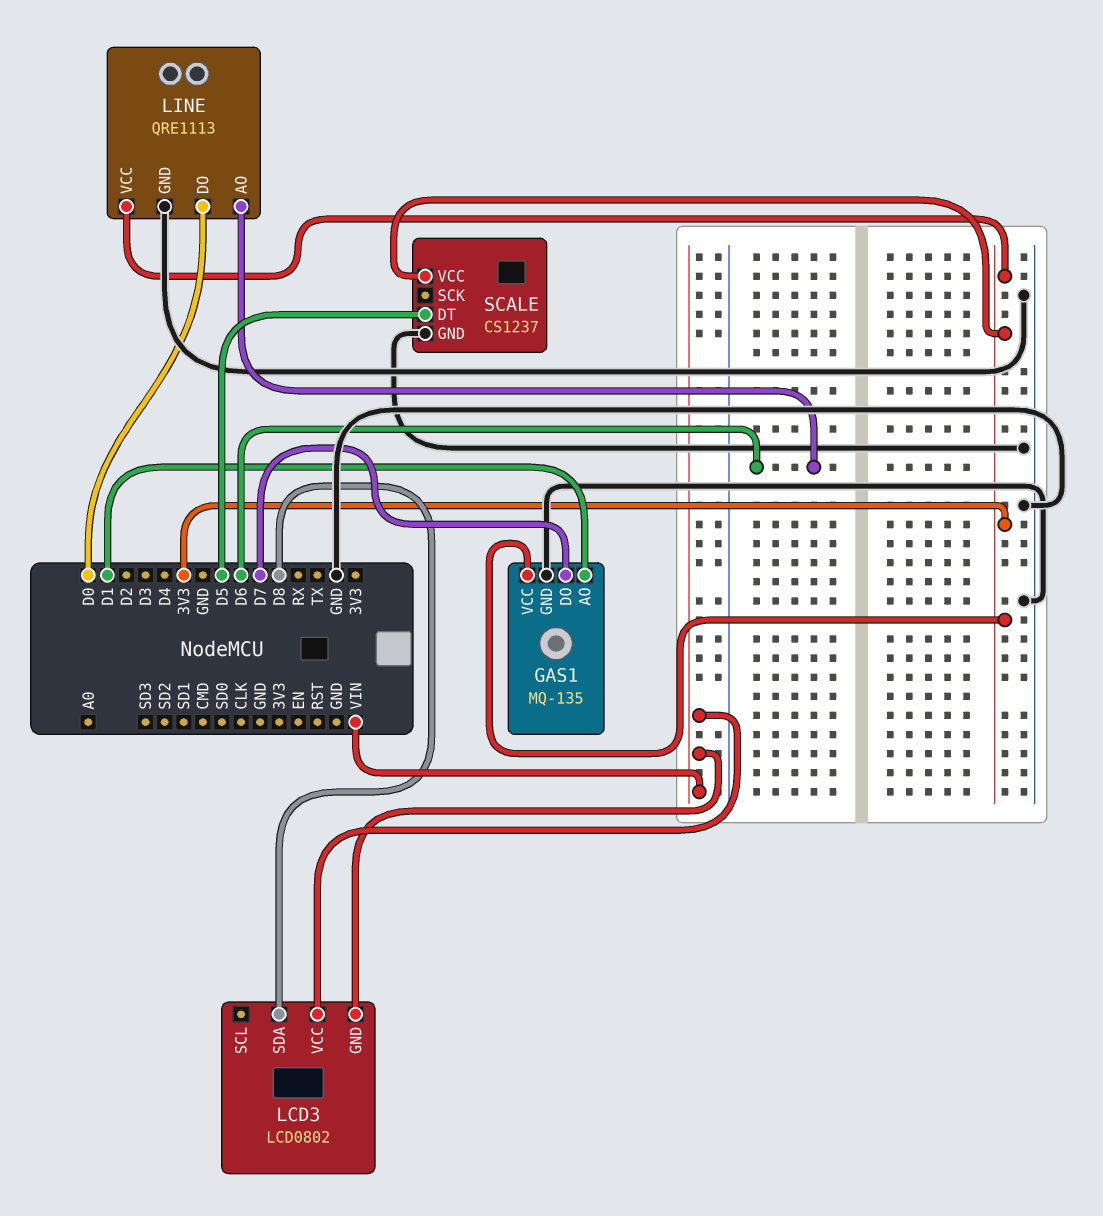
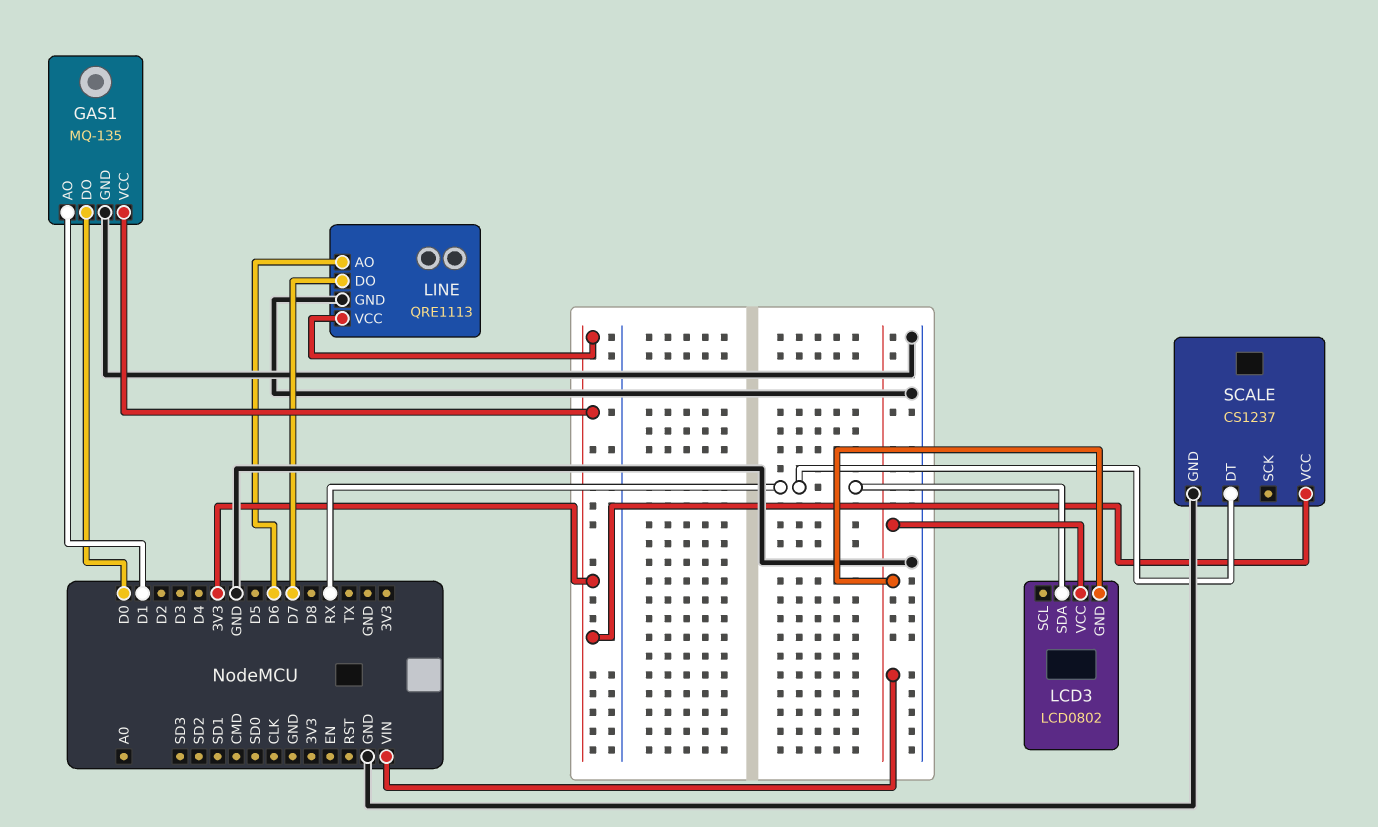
GAS1 pin DO: D7 -> D0
LCD3 pin SDA: D8 -> RX
LINE pin DO: D0 -> D7
SCALE pin DT: D5 -> RX

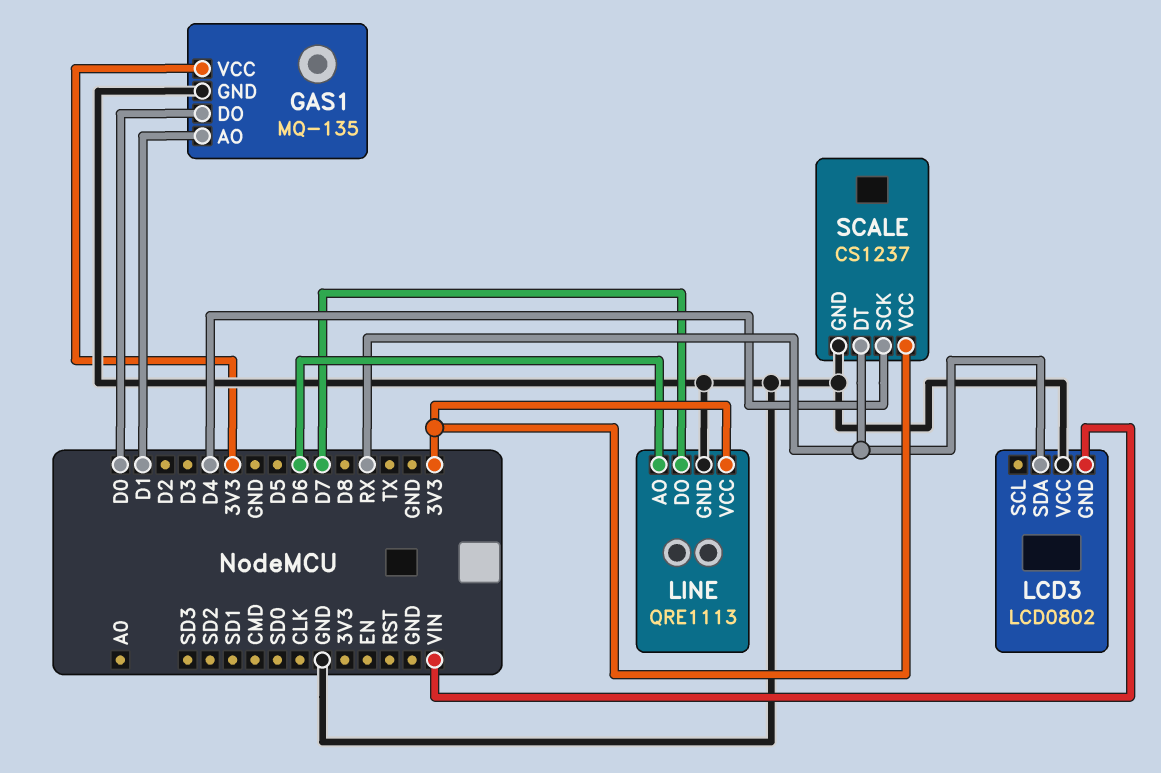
LCD3 pin VCC: VIN -> GND
SCALE pin SCK: none -> D4

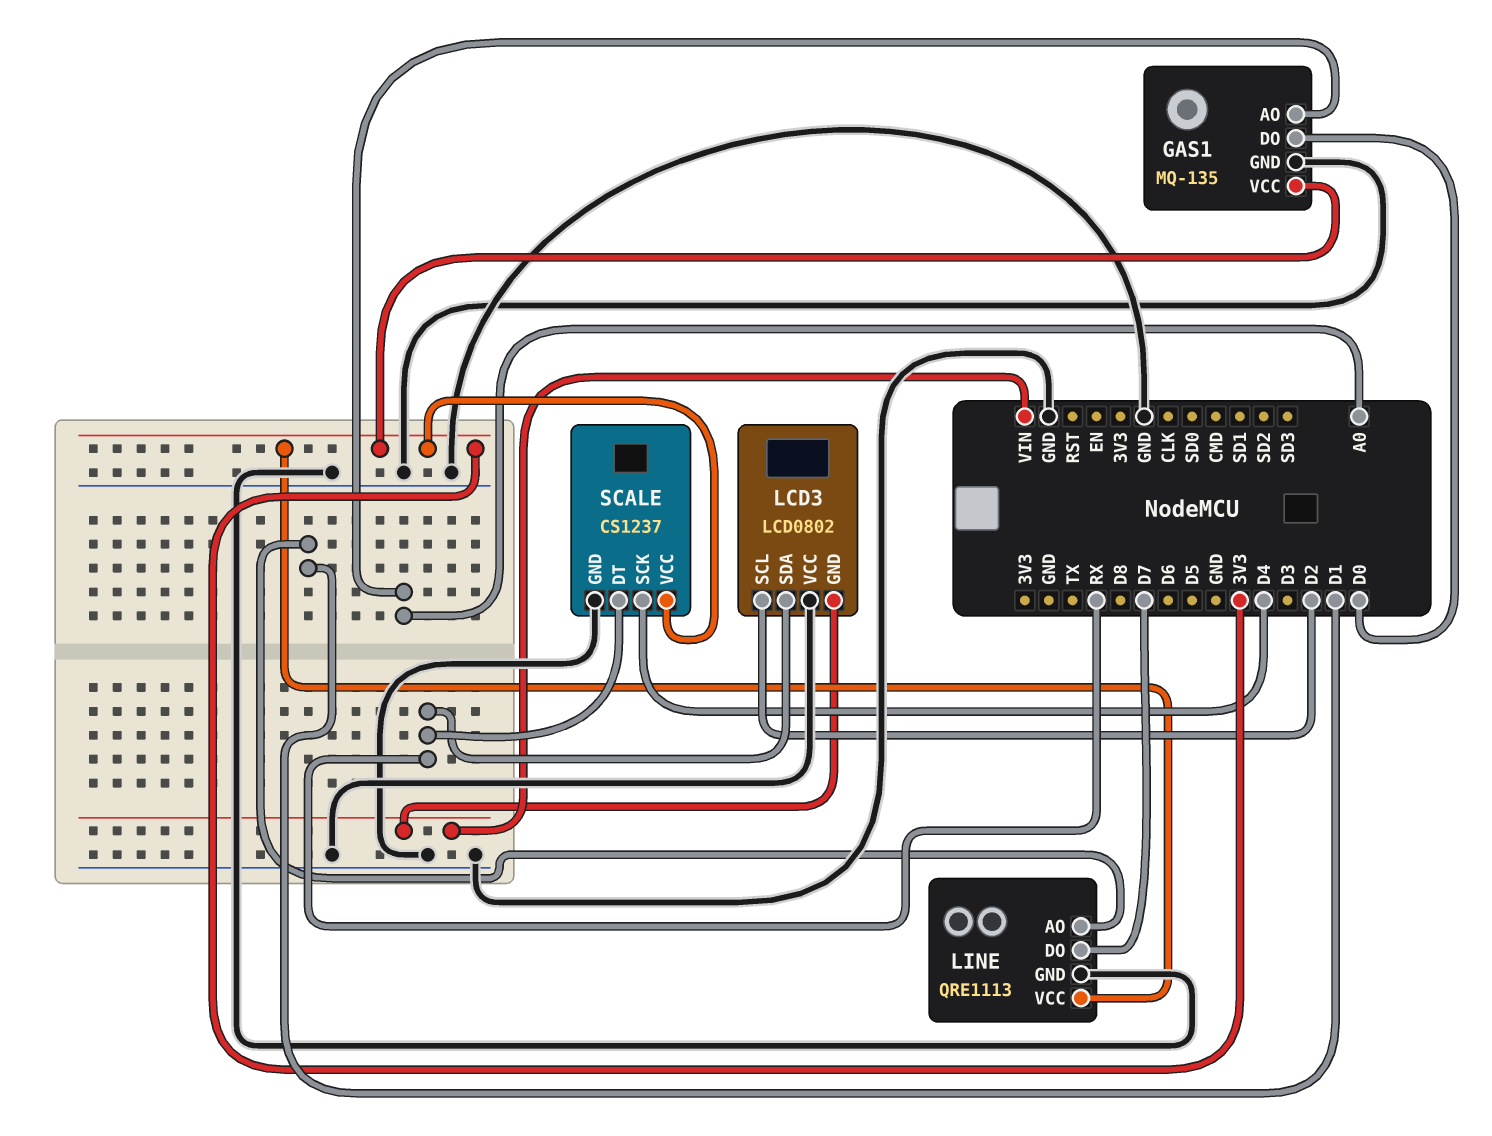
GAS1 pin AO: D1 -> A0
LCD3 pin SCL: none -> D2
LINE pin AO: D6 -> D1

